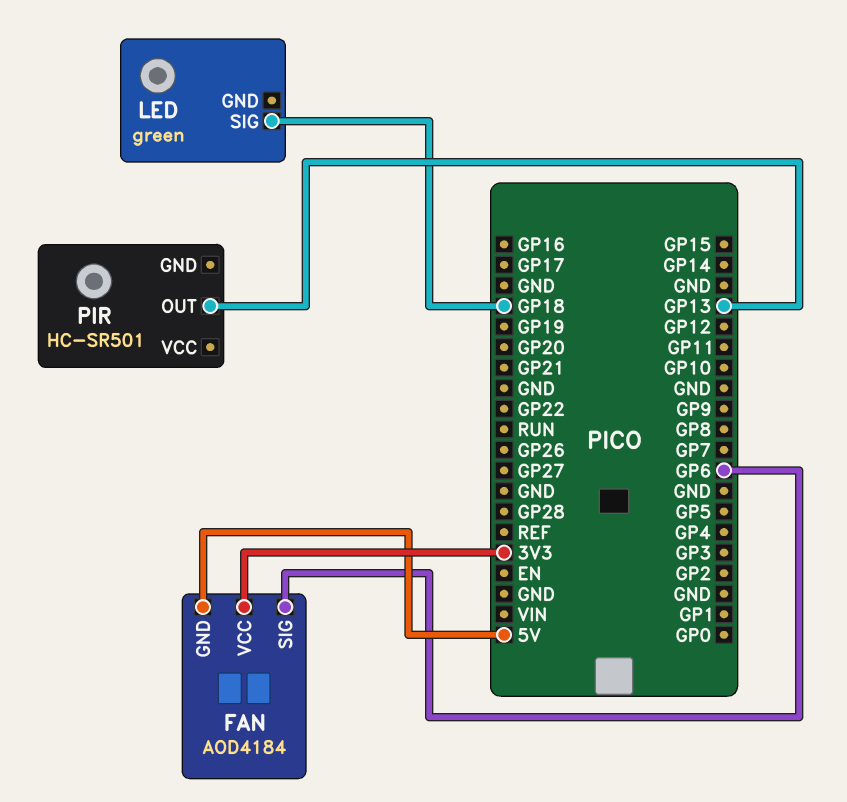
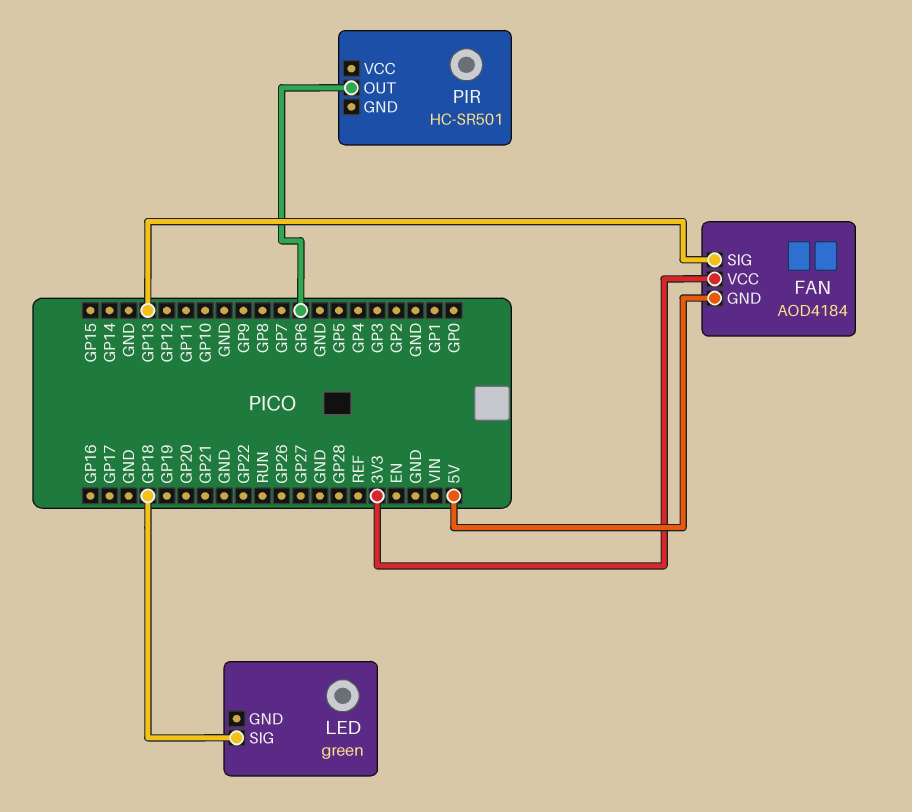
FAN pin SIG: GP6 -> GP13
PIR pin OUT: GP13 -> GP6

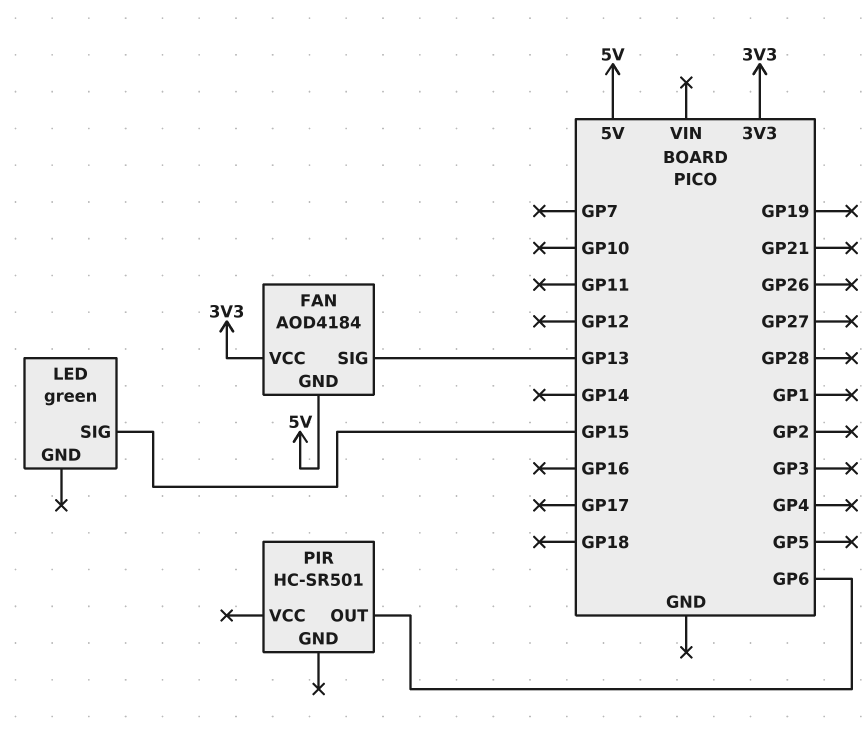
LED pin SIG: GP18 -> GP15

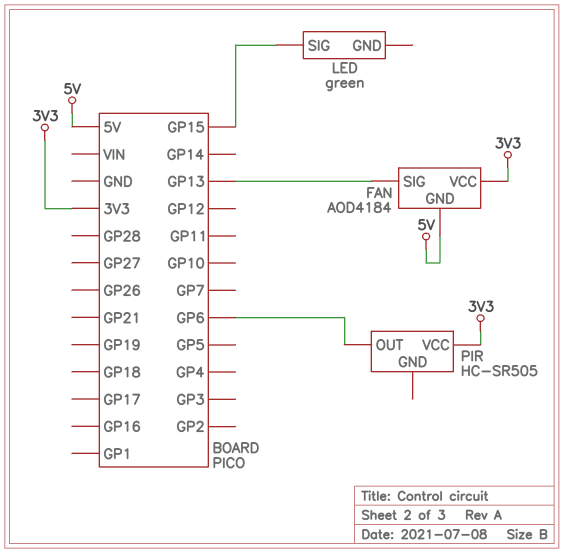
PIR: HC-SR501 -> HC-SR505
PIR pin VCC: none -> 3V3

